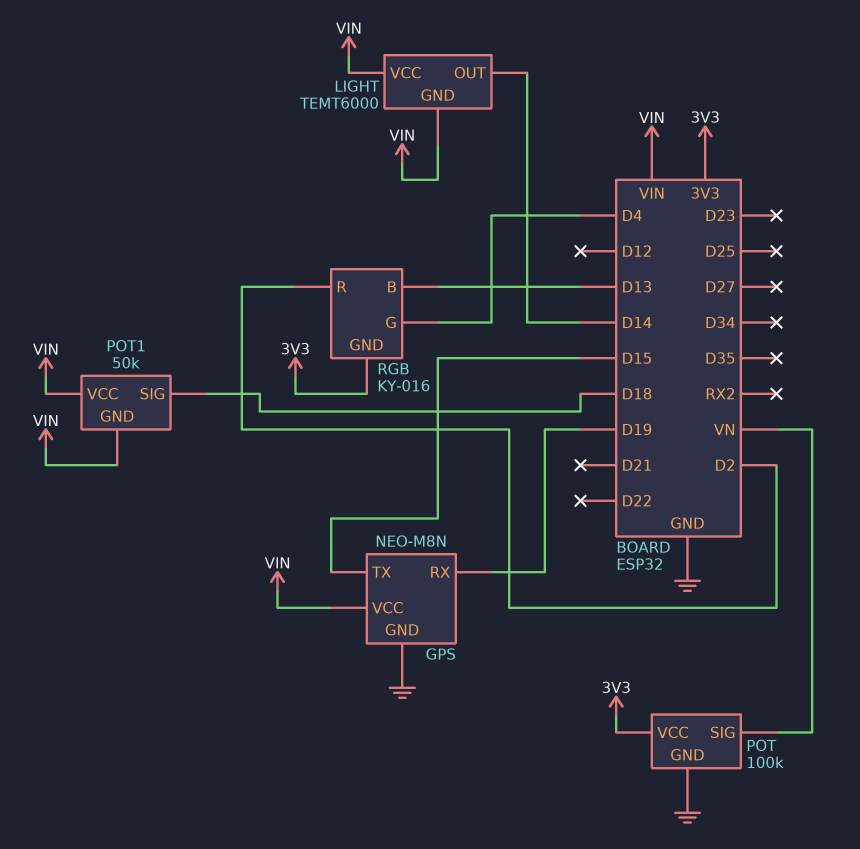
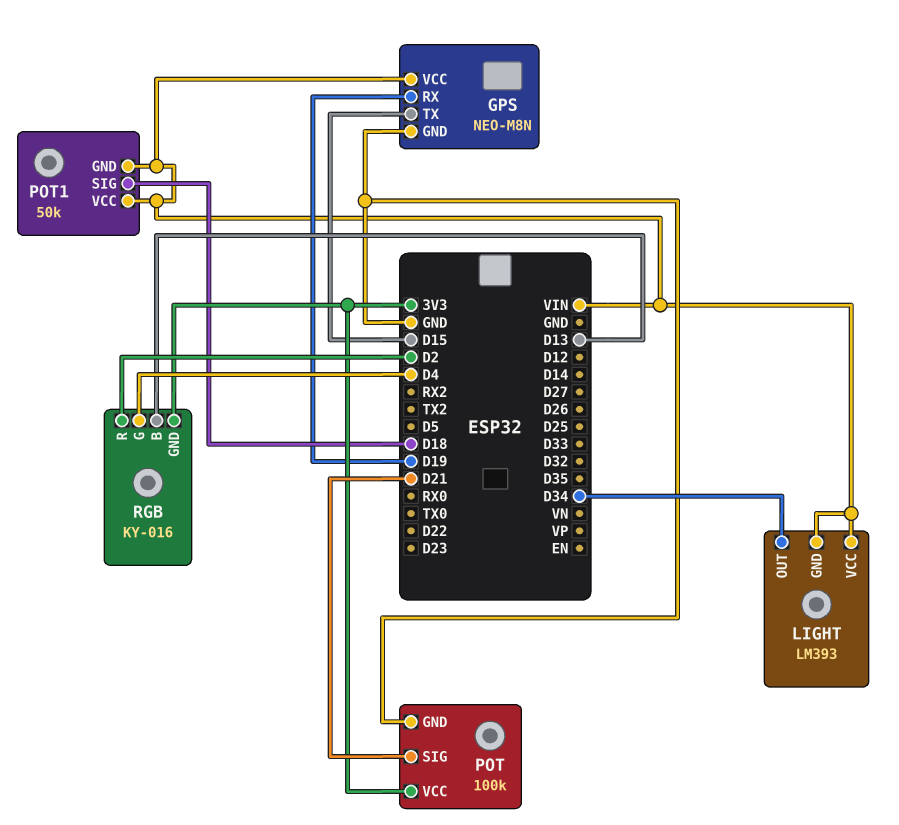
LIGHT: TEMT6000 -> LM393
LIGHT pin OUT: D14 -> D34
POT pin SIG: VN -> D21

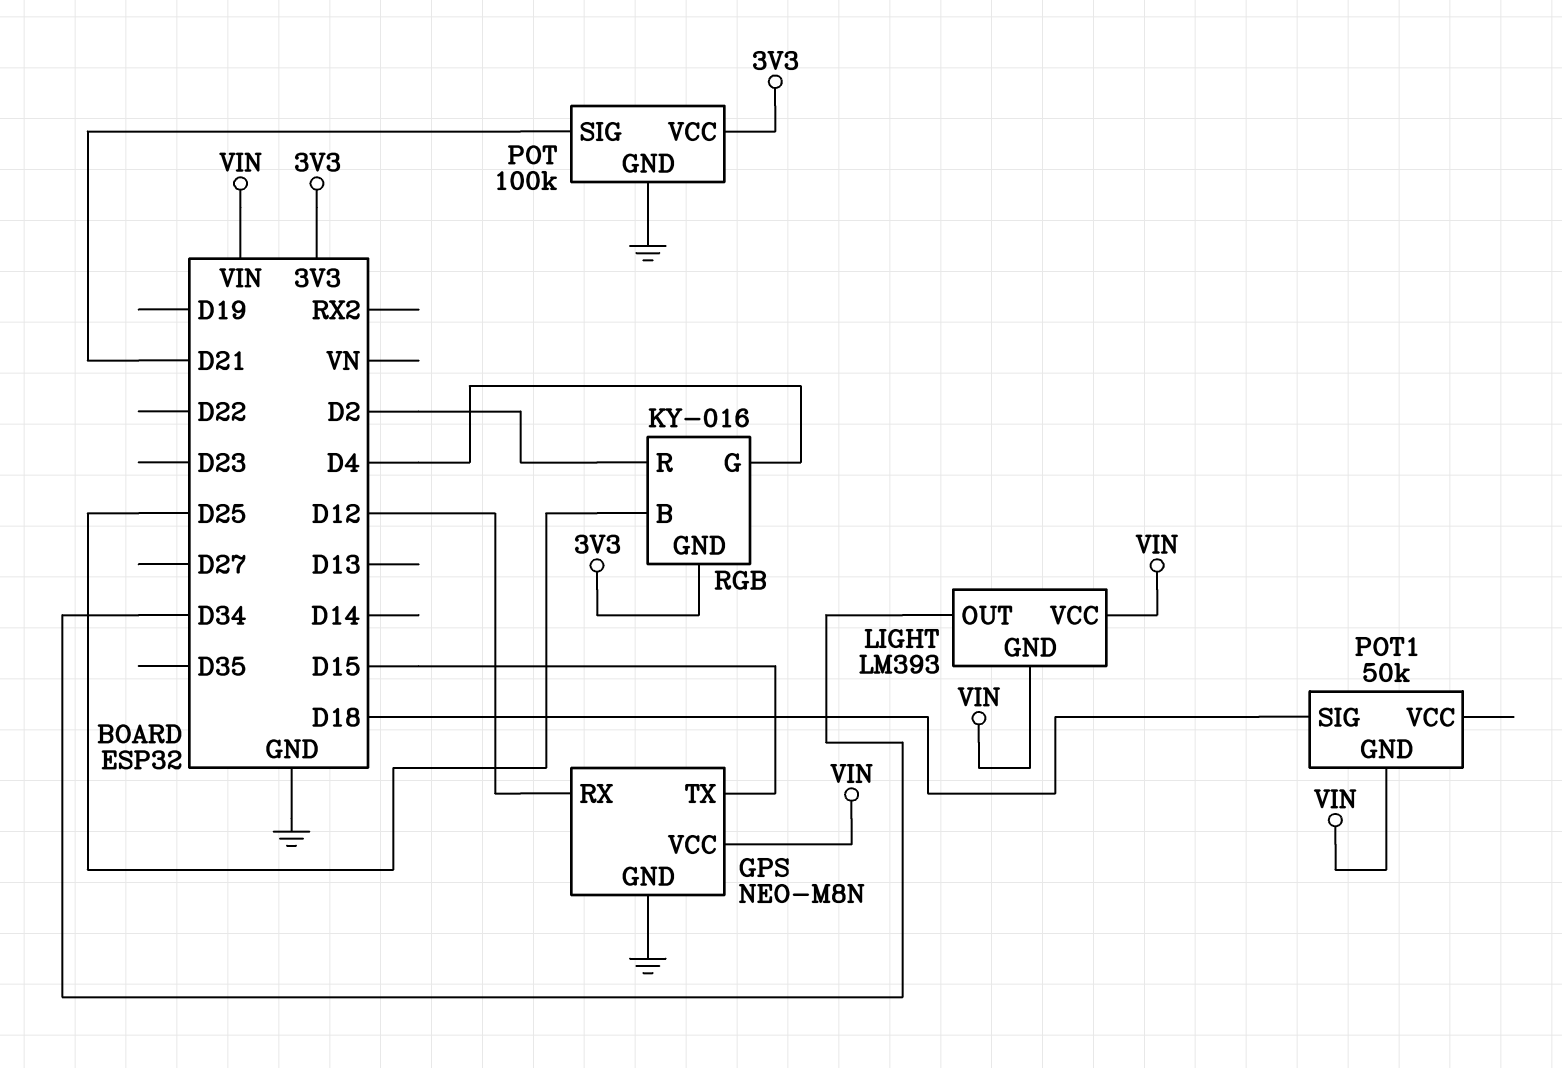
GPS pin RX: D19 -> D12
POT1 pin VCC: VIN -> none
RGB pin B: D13 -> D25

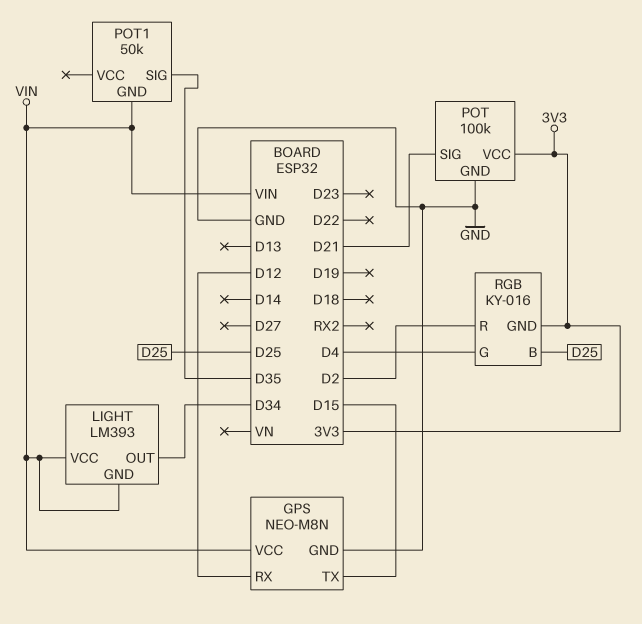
POT1 pin SIG: D18 -> D35

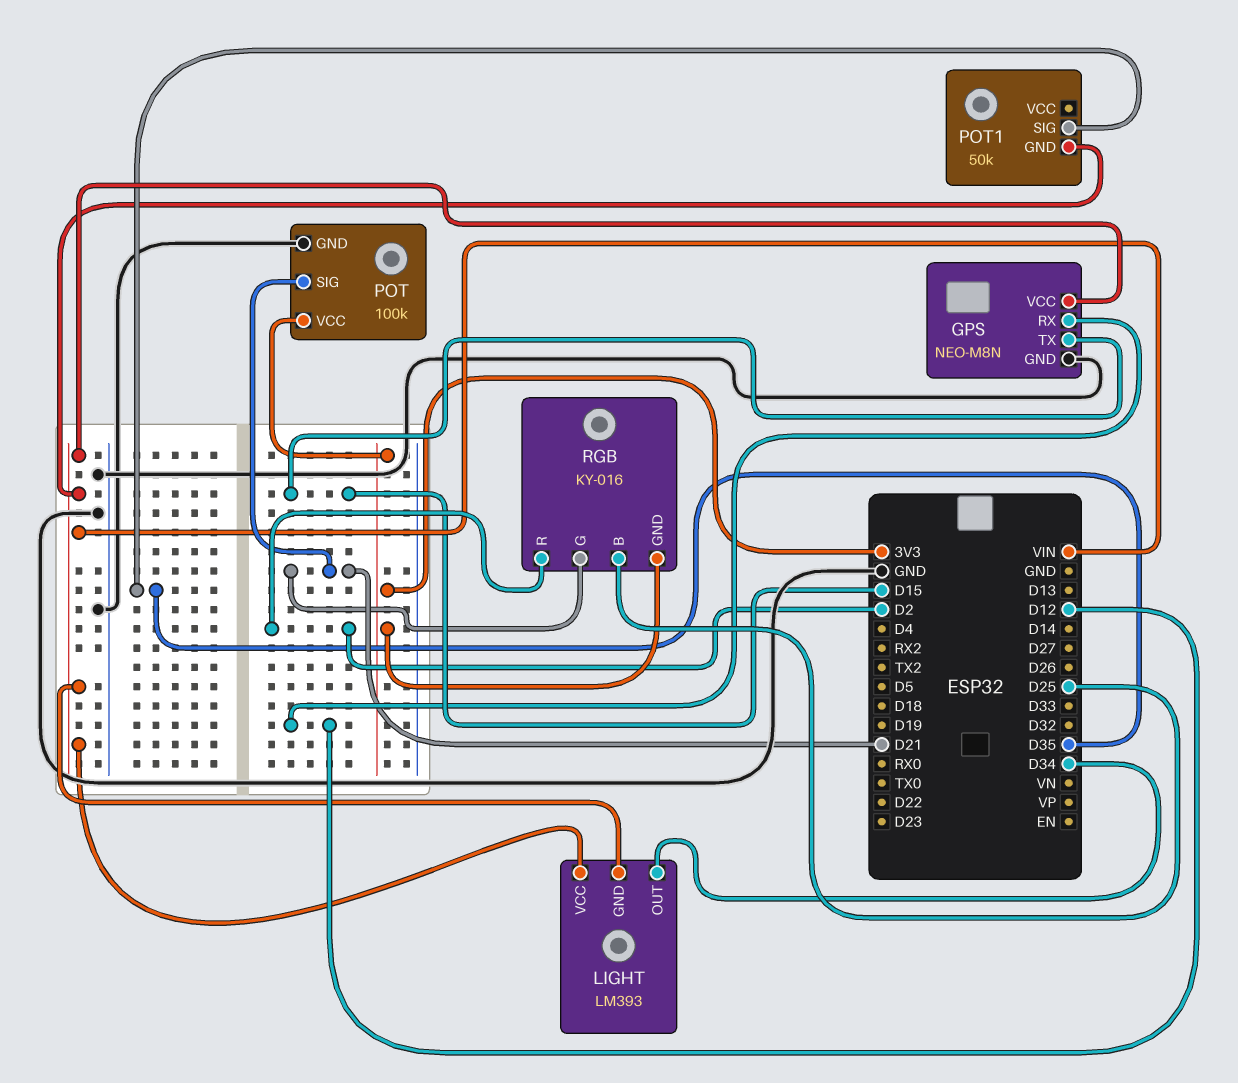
RGB pin G: D4 -> D21

